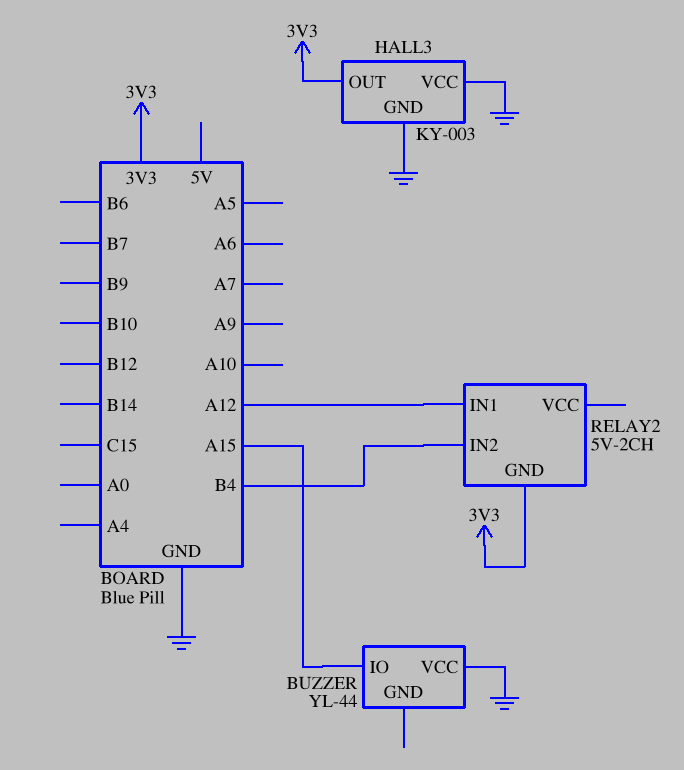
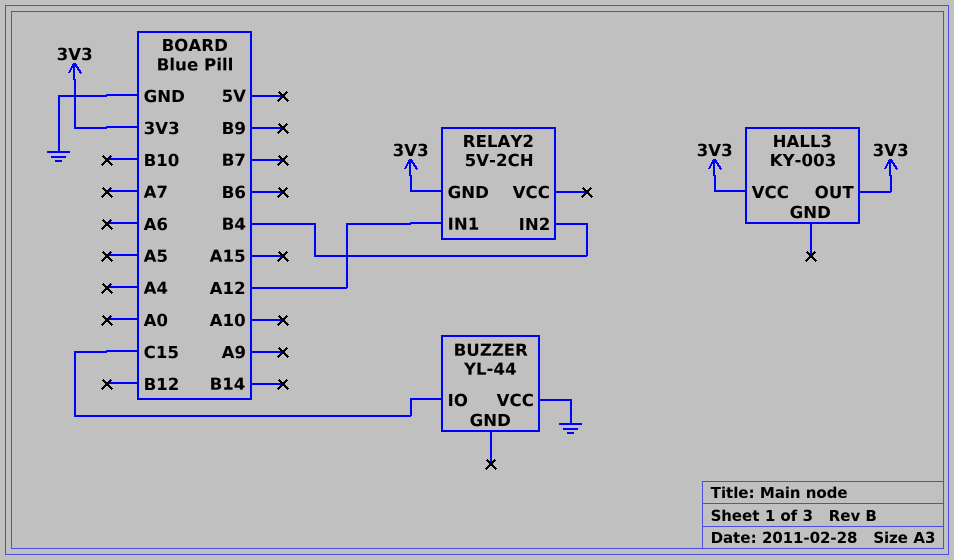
BUZZER pin IO: A15 -> C15
HALL3 pin GND: GND -> none
HALL3 pin VCC: GND -> 3V3

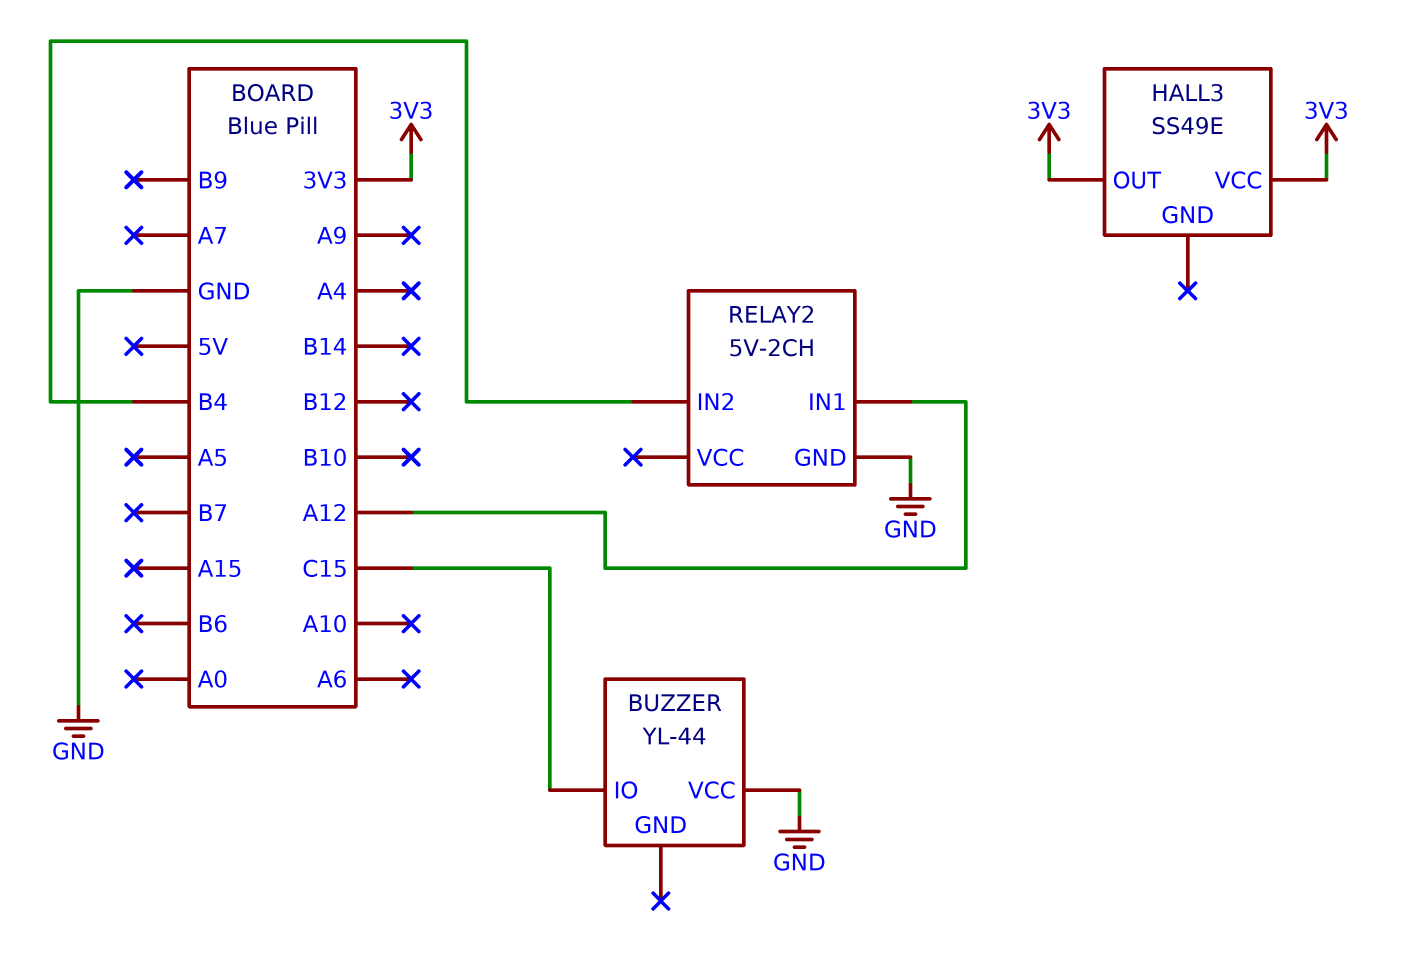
HALL3: KY-003 -> SS49E
RELAY2 pin GND: 3V3 -> GND

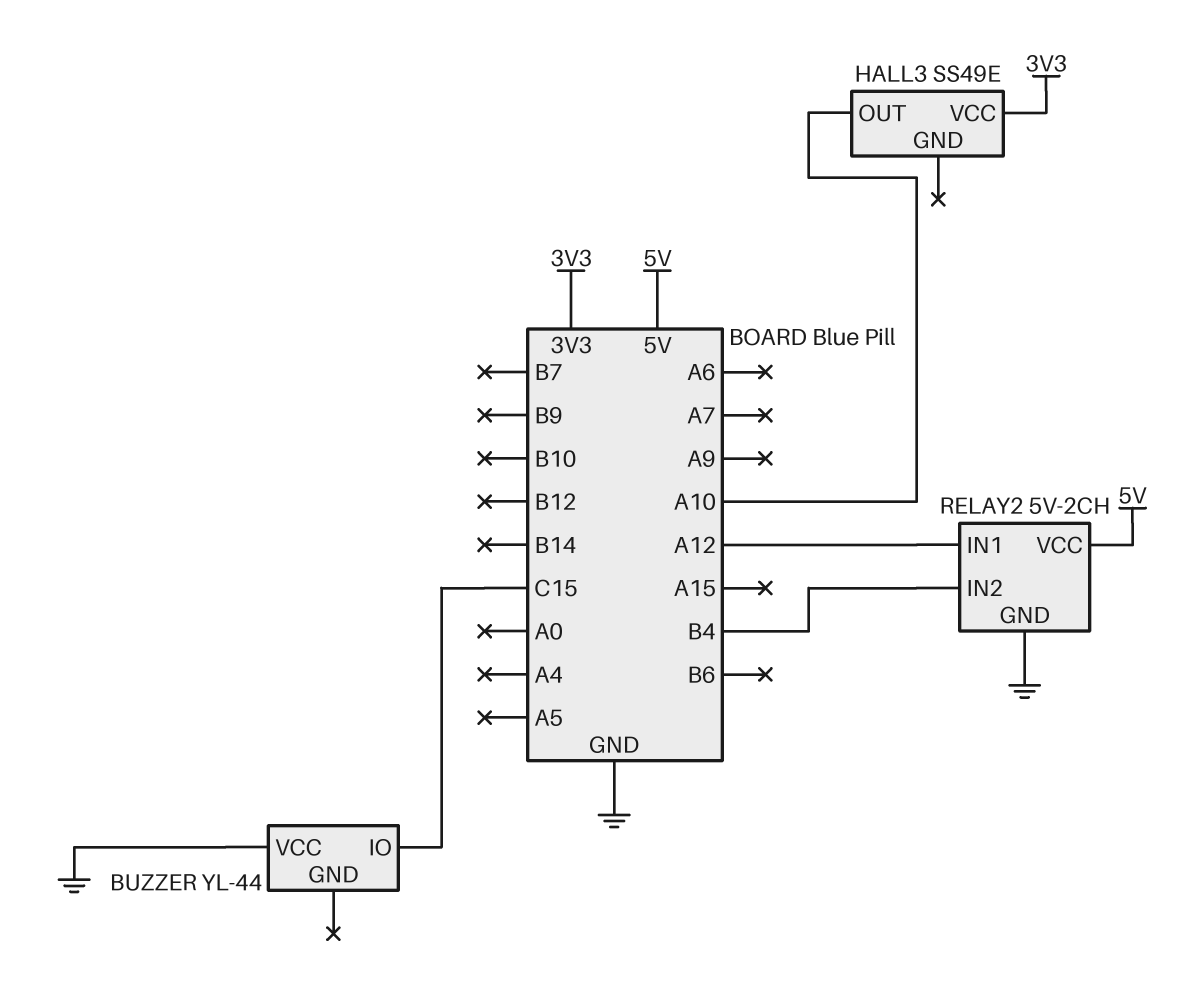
HALL3 pin OUT: 3V3 -> A10
RELAY2 pin VCC: none -> 5V

